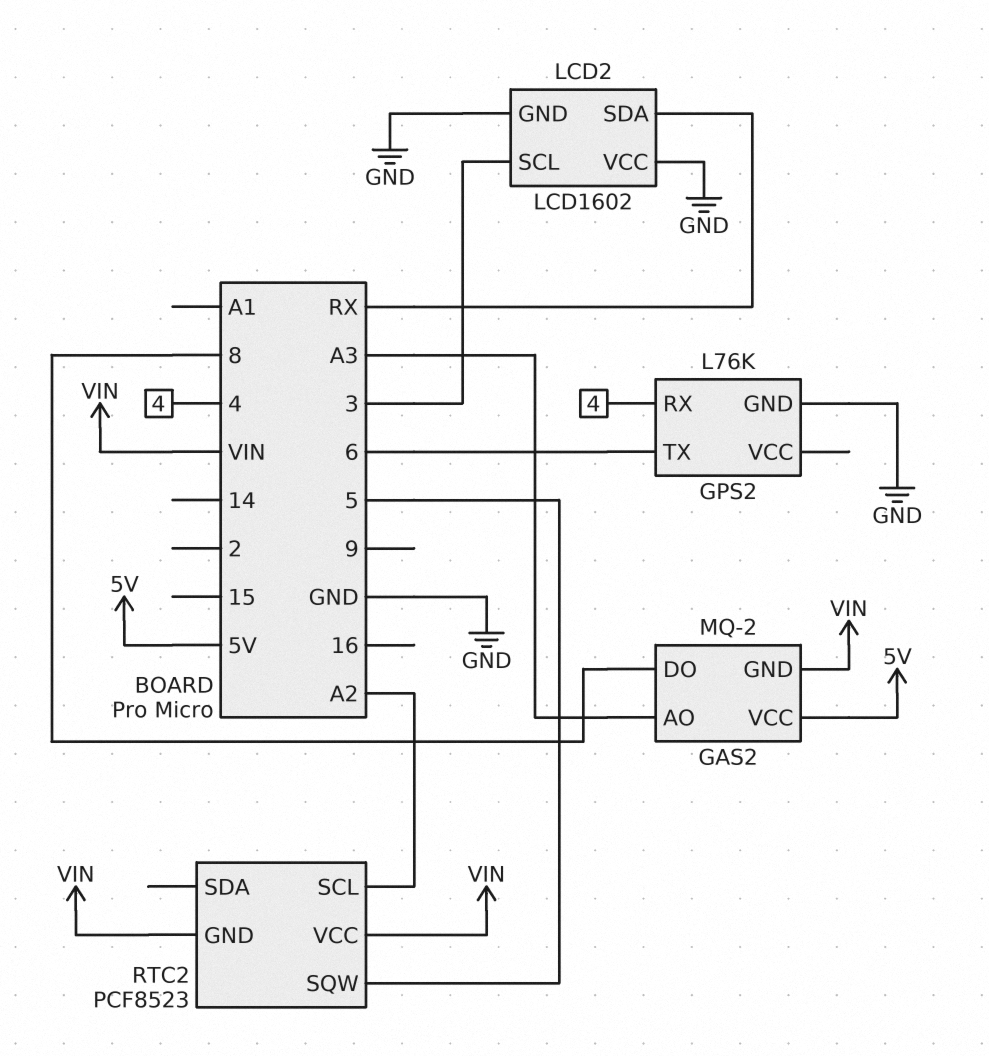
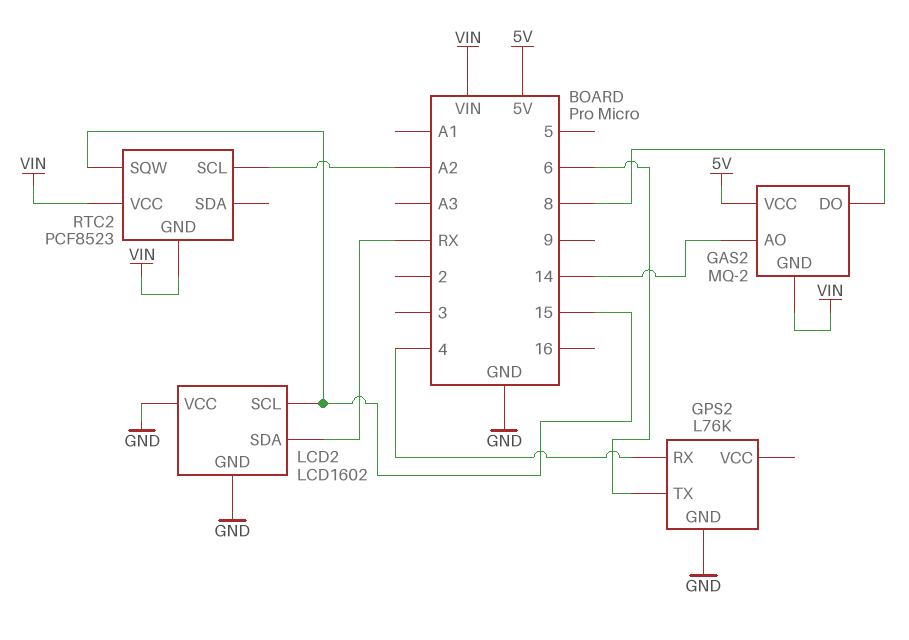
GAS2 pin AO: A3 -> 14
LCD2 pin SCL: 3 -> 15
RTC2 pin SQW: 5 -> 15

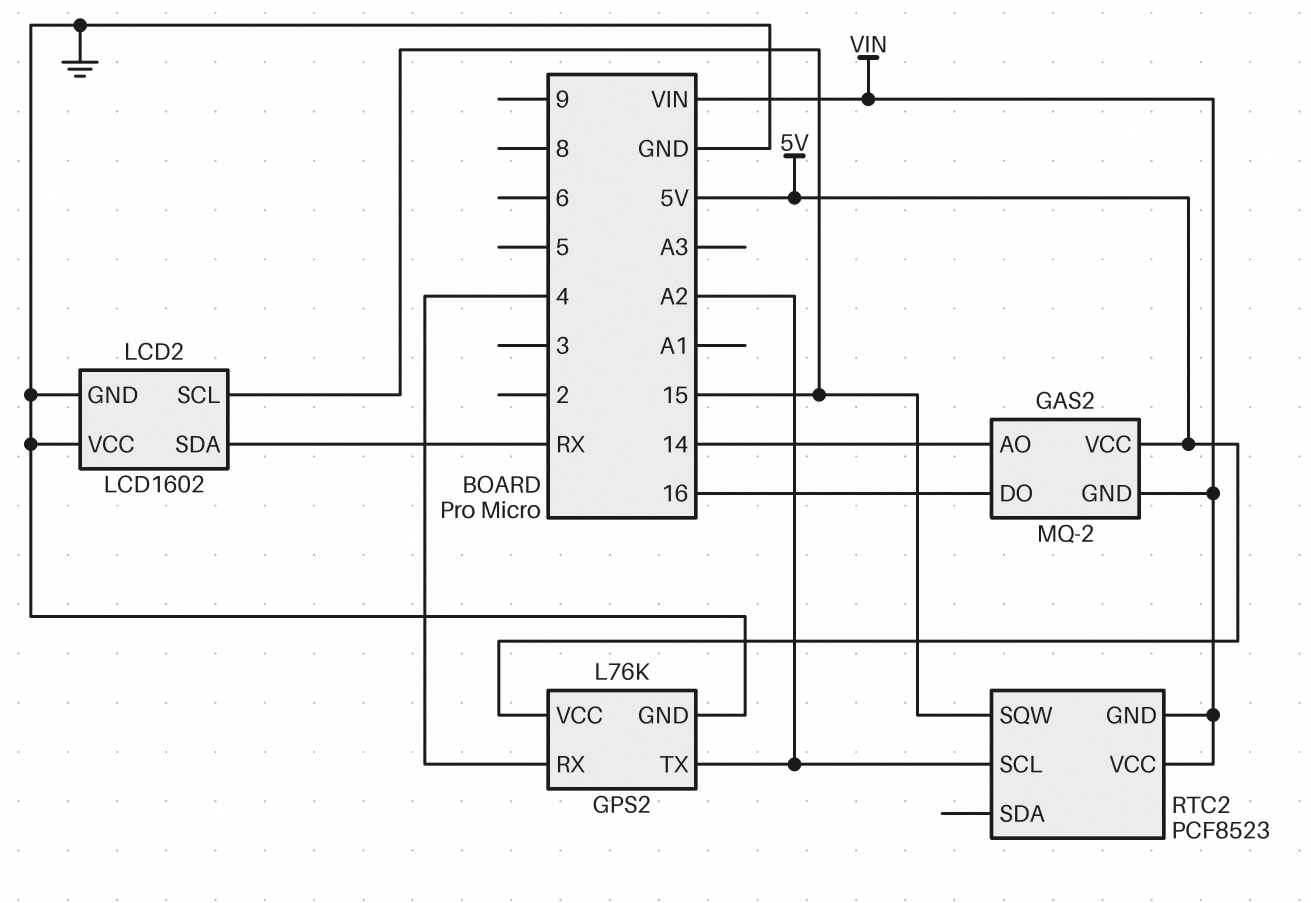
GAS2 pin DO: 8 -> 16
GPS2 pin TX: 6 -> A2
GPS2 pin VCC: none -> 5V

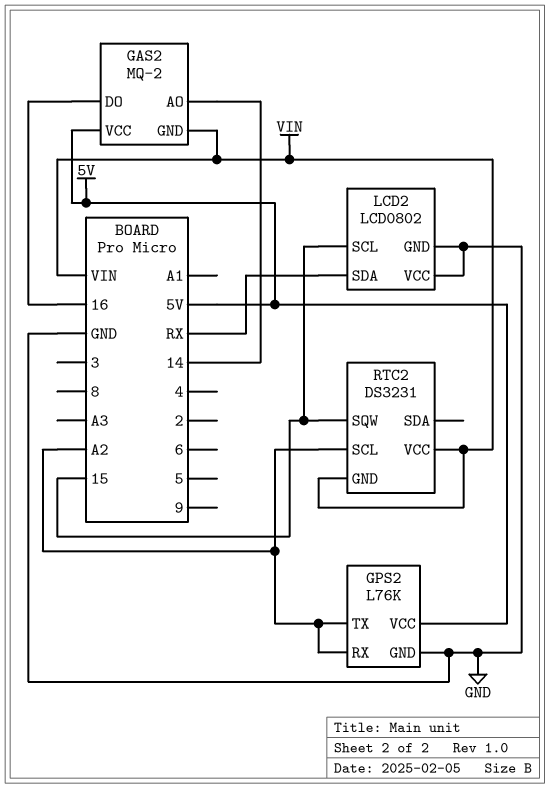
GPS2 pin RX: 4 -> A2
LCD2: LCD1602 -> LCD0802
RTC2: PCF8523 -> DS3231

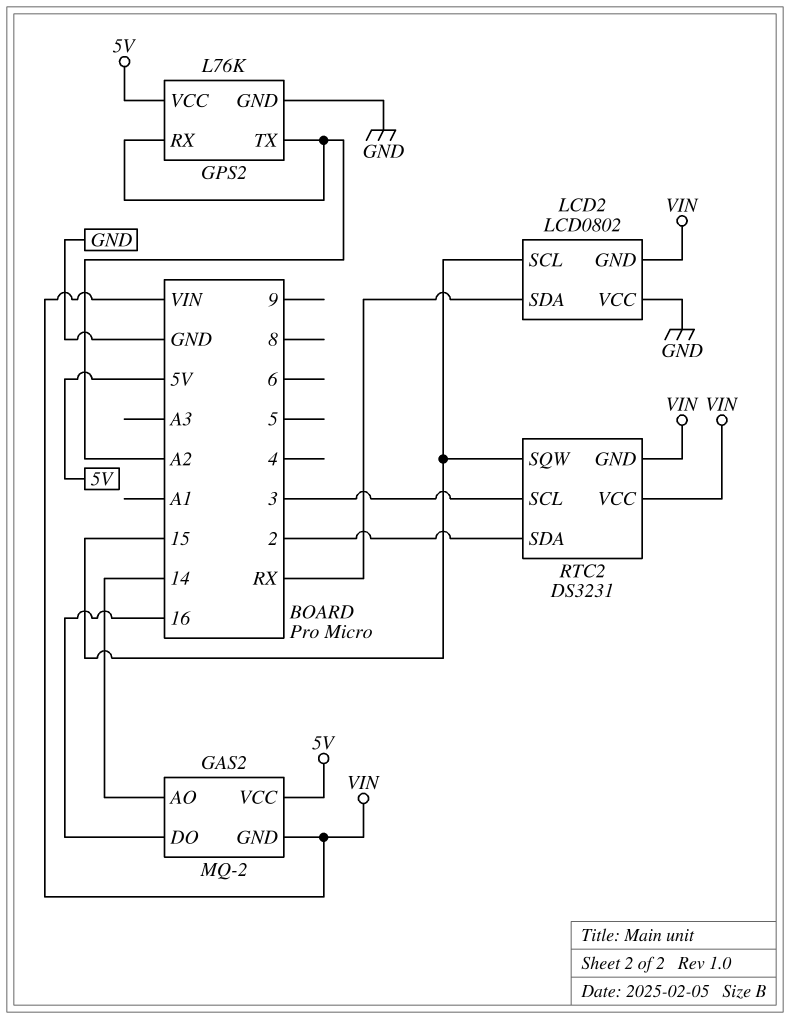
LCD2 pin GND: GND -> VIN
RTC2 pin SCL: A2 -> 3
RTC2 pin SDA: none -> 2

